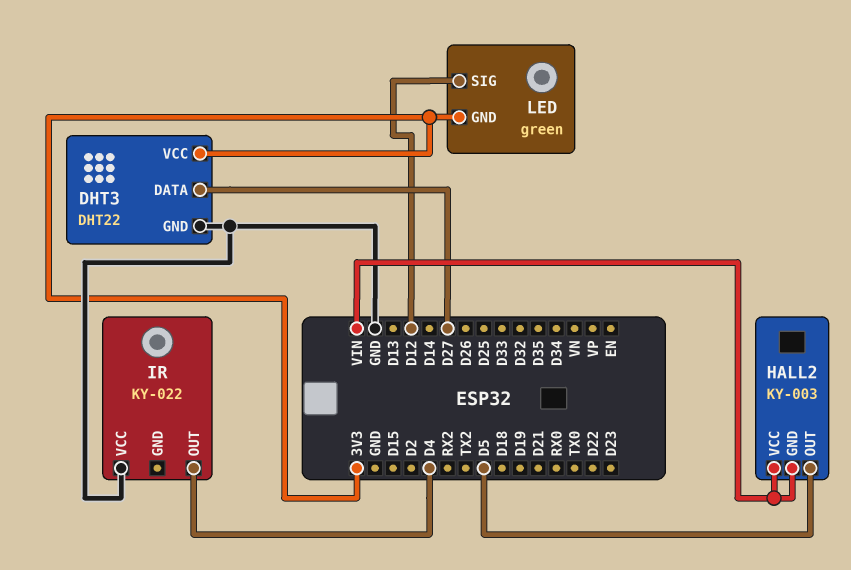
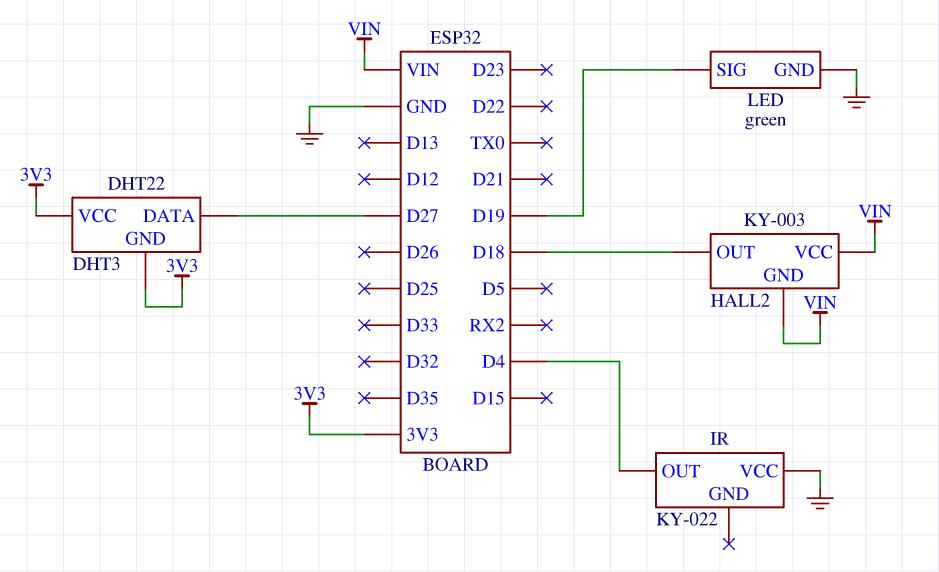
DHT3 pin GND: GND -> 3V3
HALL2 pin OUT: D5 -> D18
LED pin GND: 3V3 -> GND
LED pin SIG: D12 -> D19

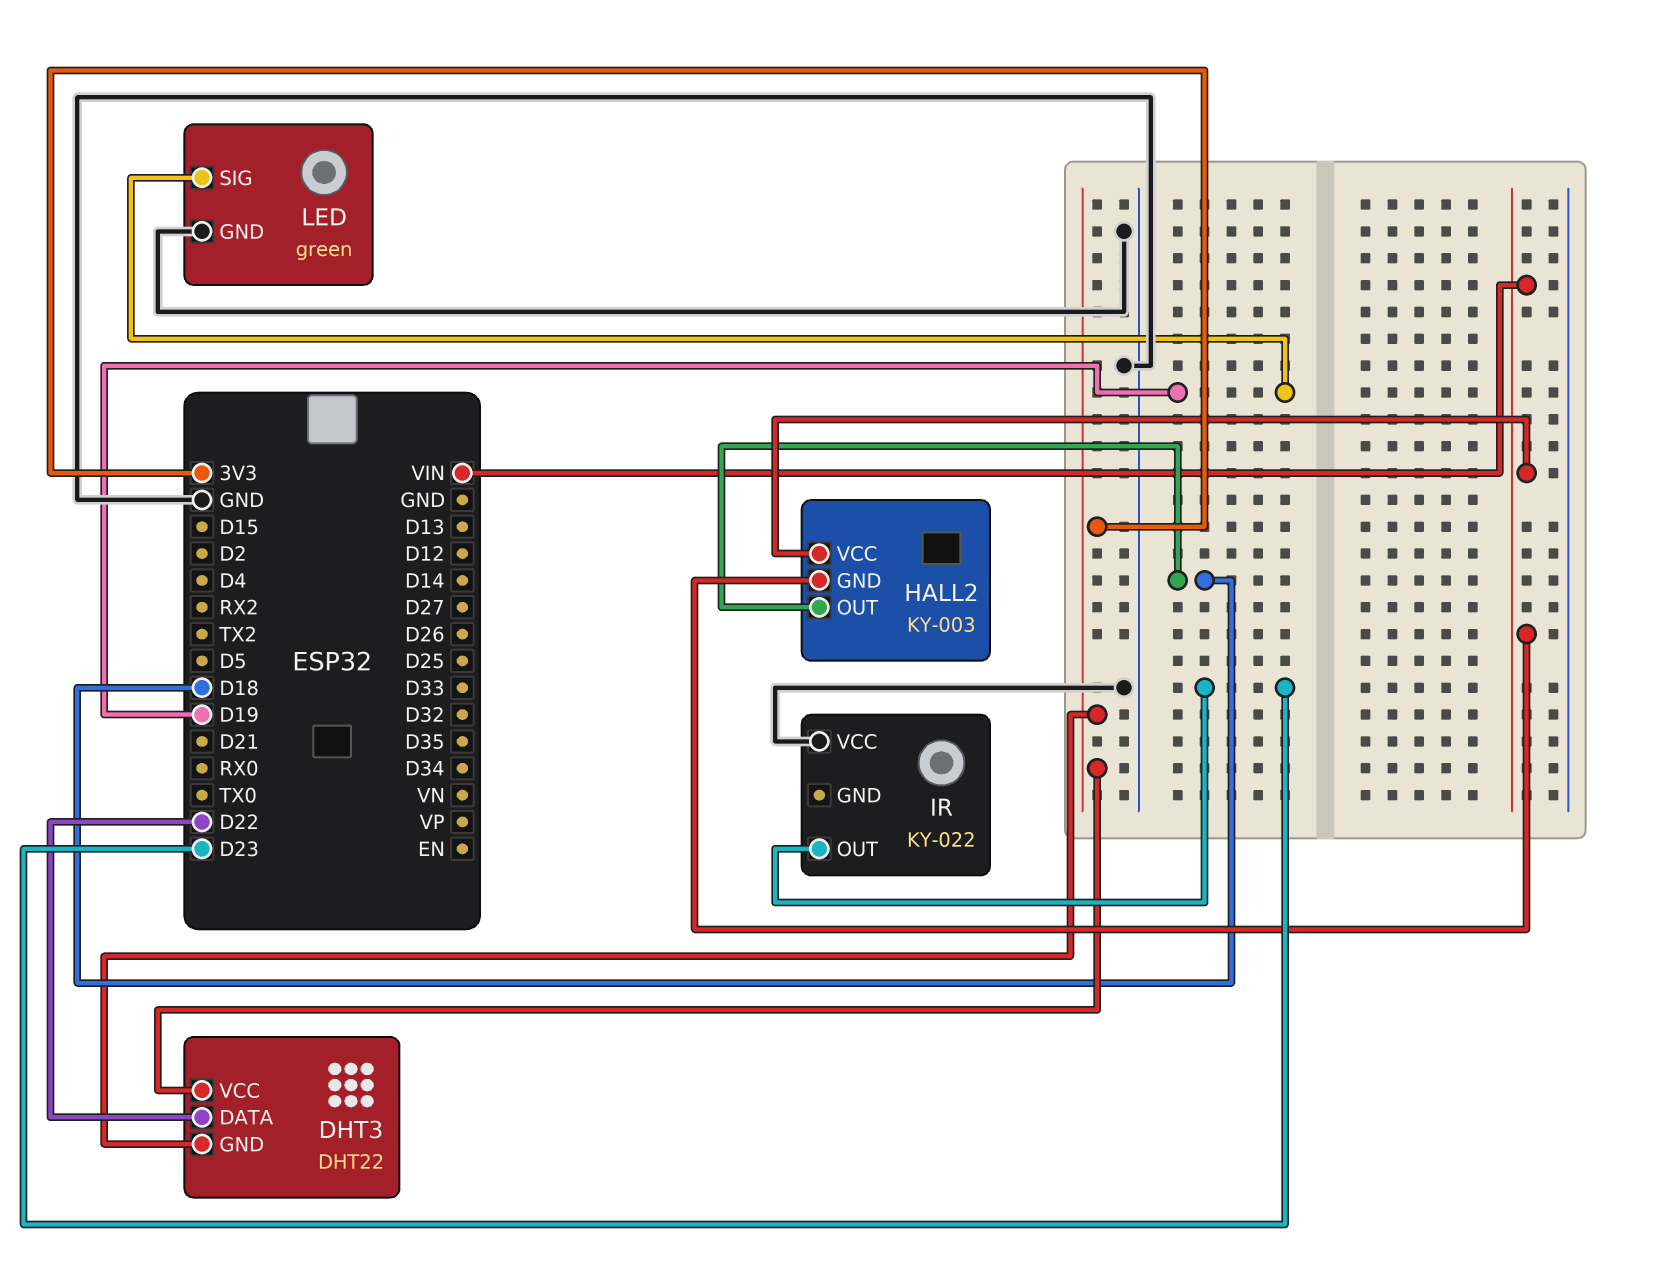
DHT3 pin DATA: D27 -> D22
IR pin OUT: D4 -> D23

